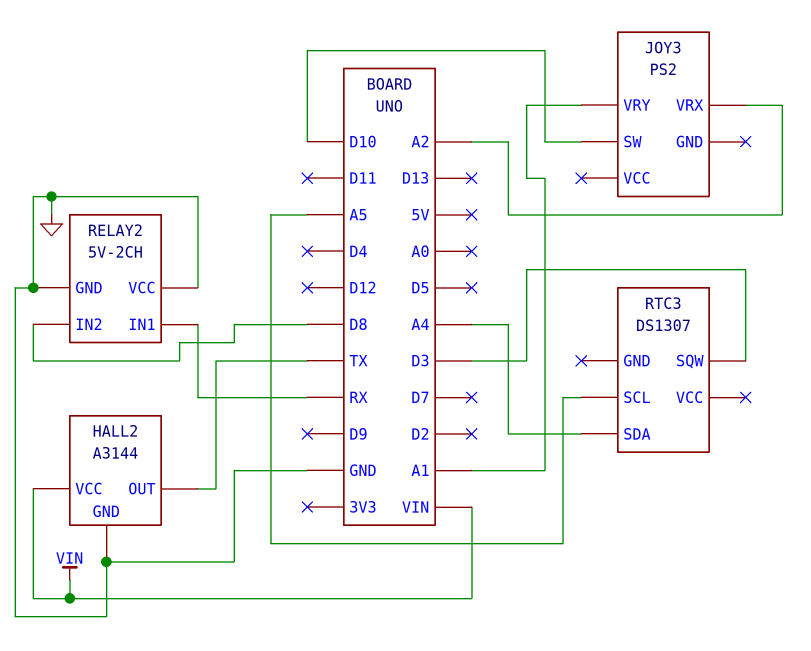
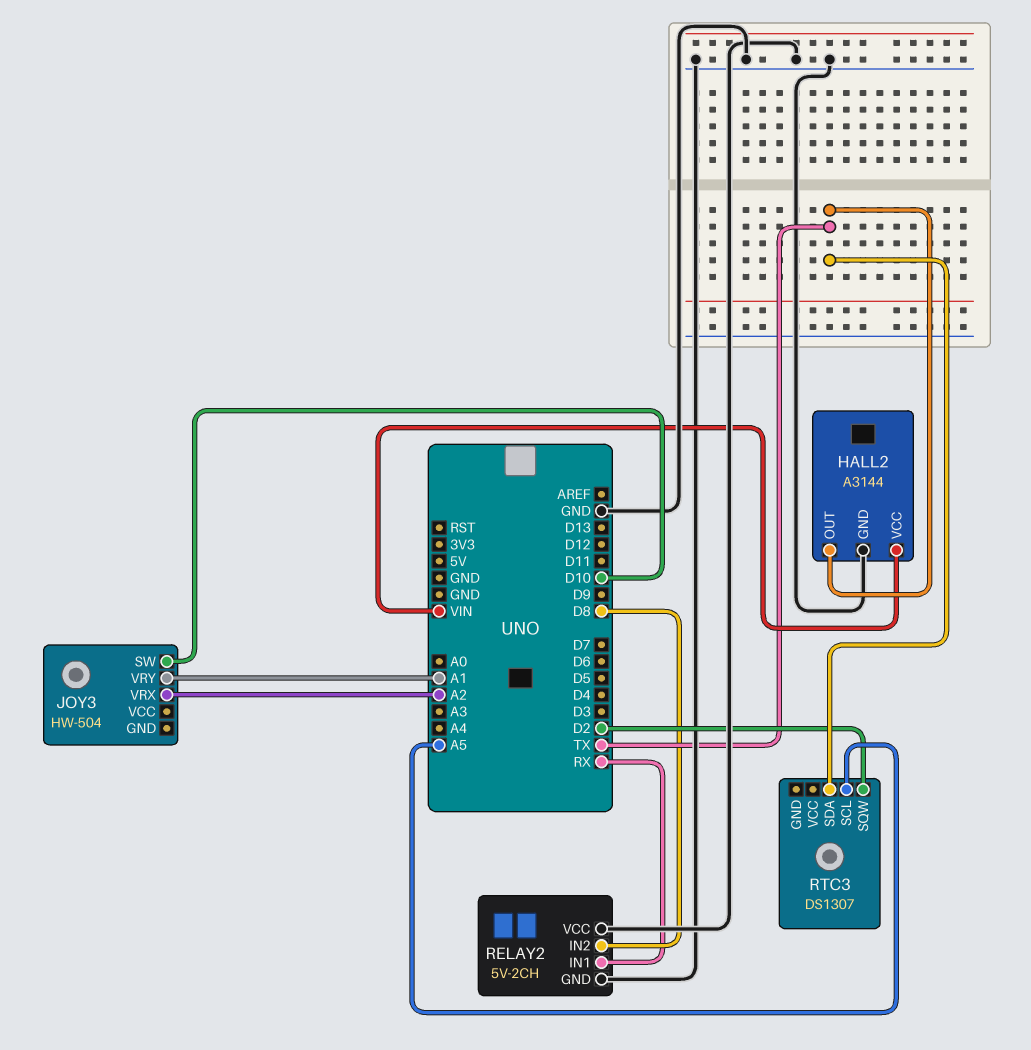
JOY3: PS2 -> HW-504
RTC3 pin SDA: A4 -> TX
RTC3 pin SQW: D3 -> D2

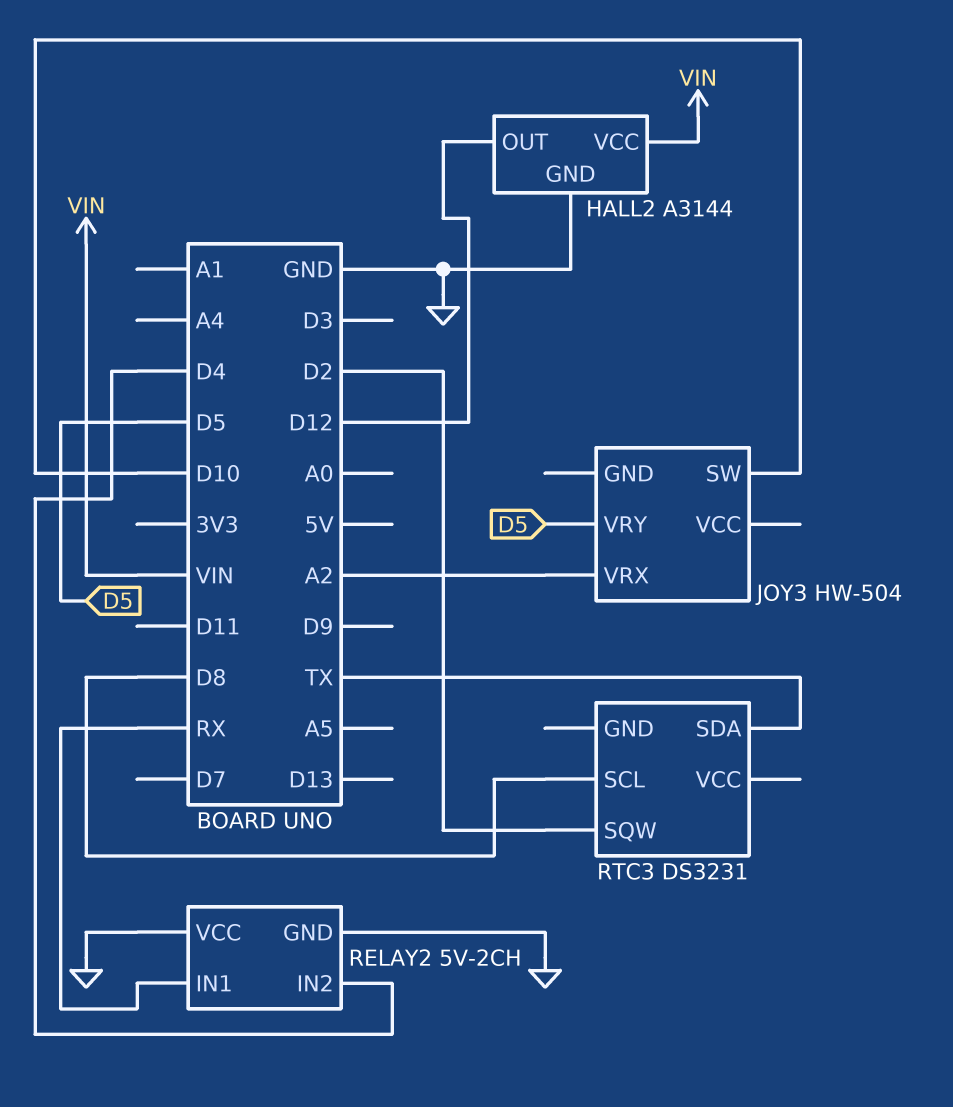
HALL2 pin OUT: TX -> D12
JOY3 pin VRY: A1 -> D5
RELAY2 pin IN2: D8 -> D4
RTC3: DS1307 -> DS3231
RTC3 pin SCL: A5 -> D8

